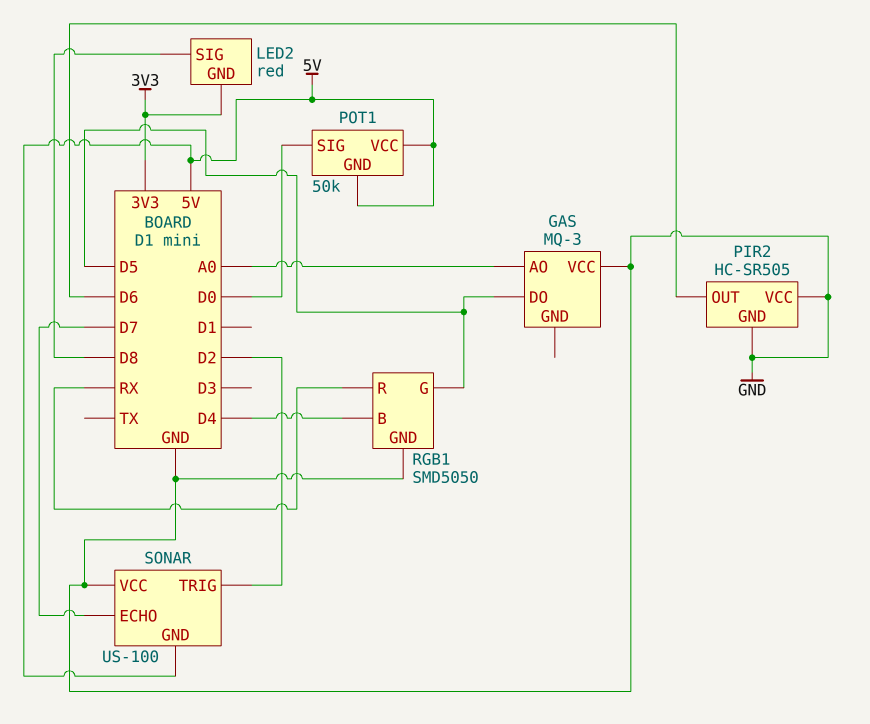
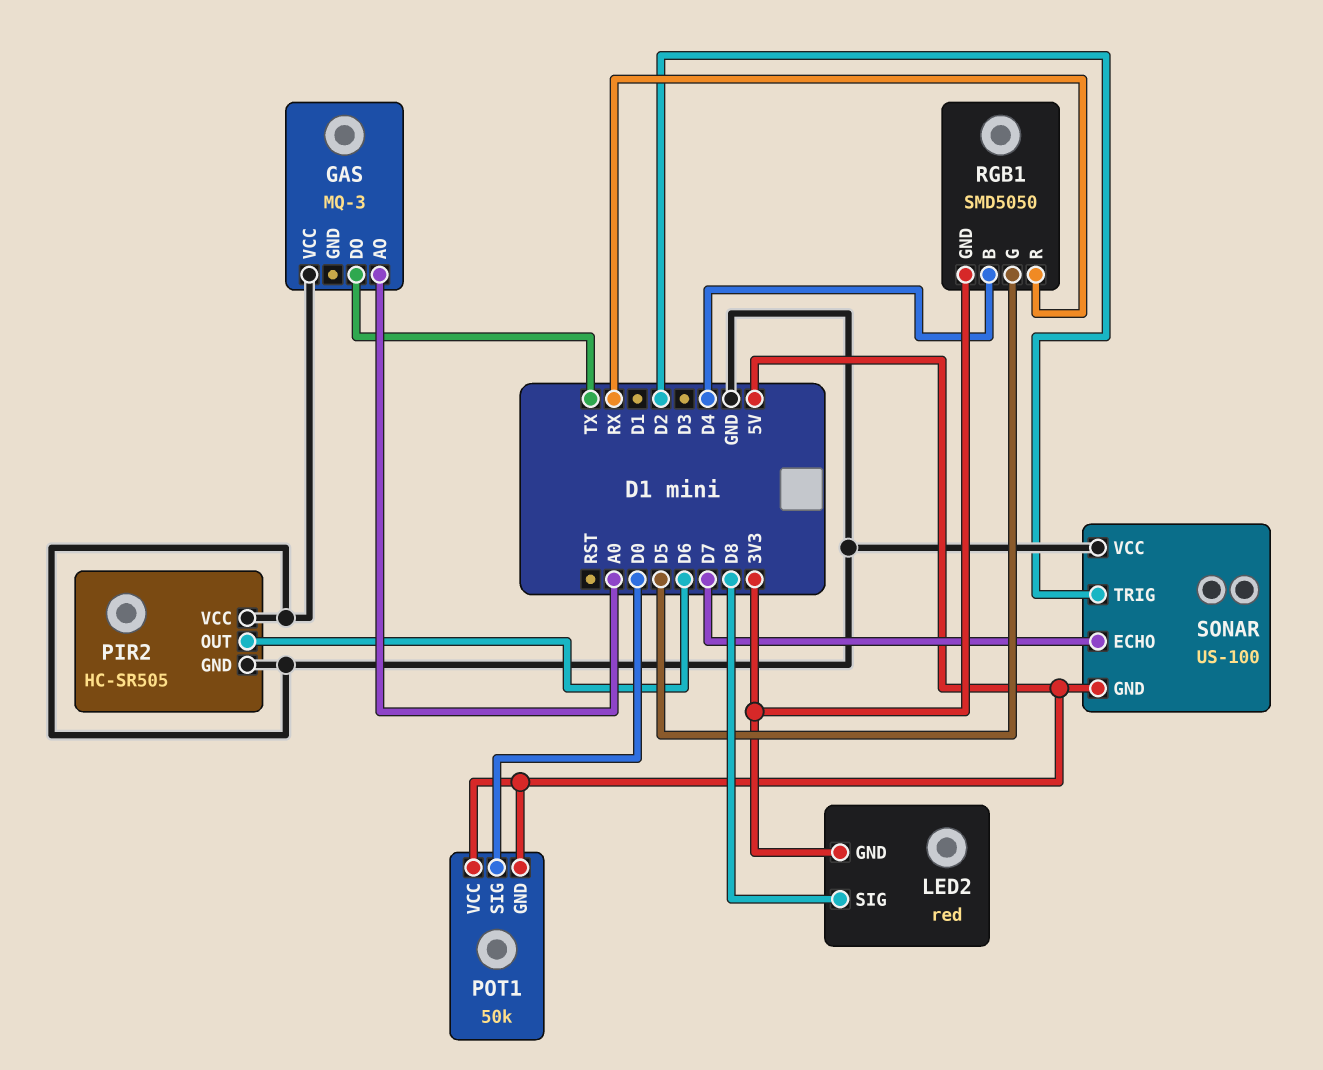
GAS pin DO: D5 -> TX
RGB1 pin GND: GND -> 3V3

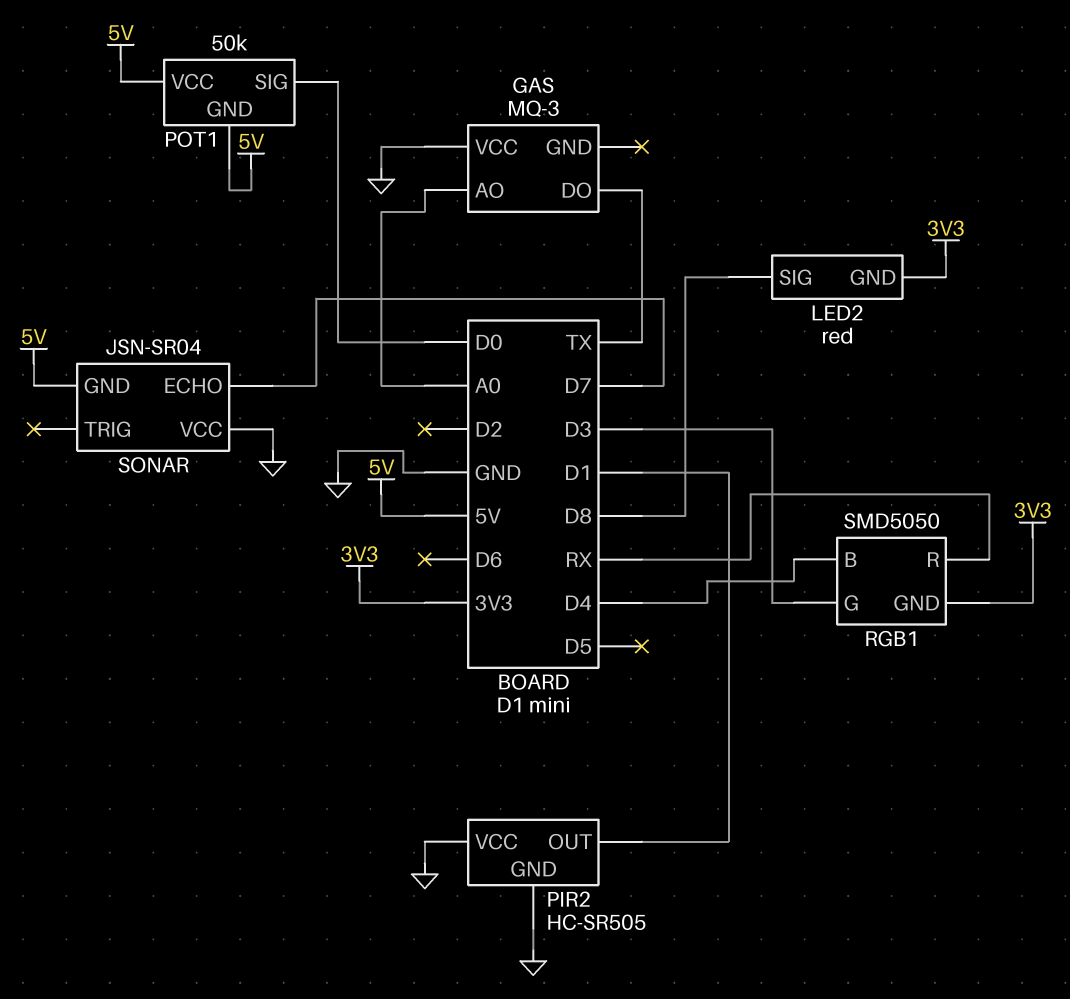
PIR2 pin OUT: D6 -> D1
RGB1 pin G: D5 -> D3
SONAR: US-100 -> JSN-SR04
SONAR pin TRIG: D2 -> none

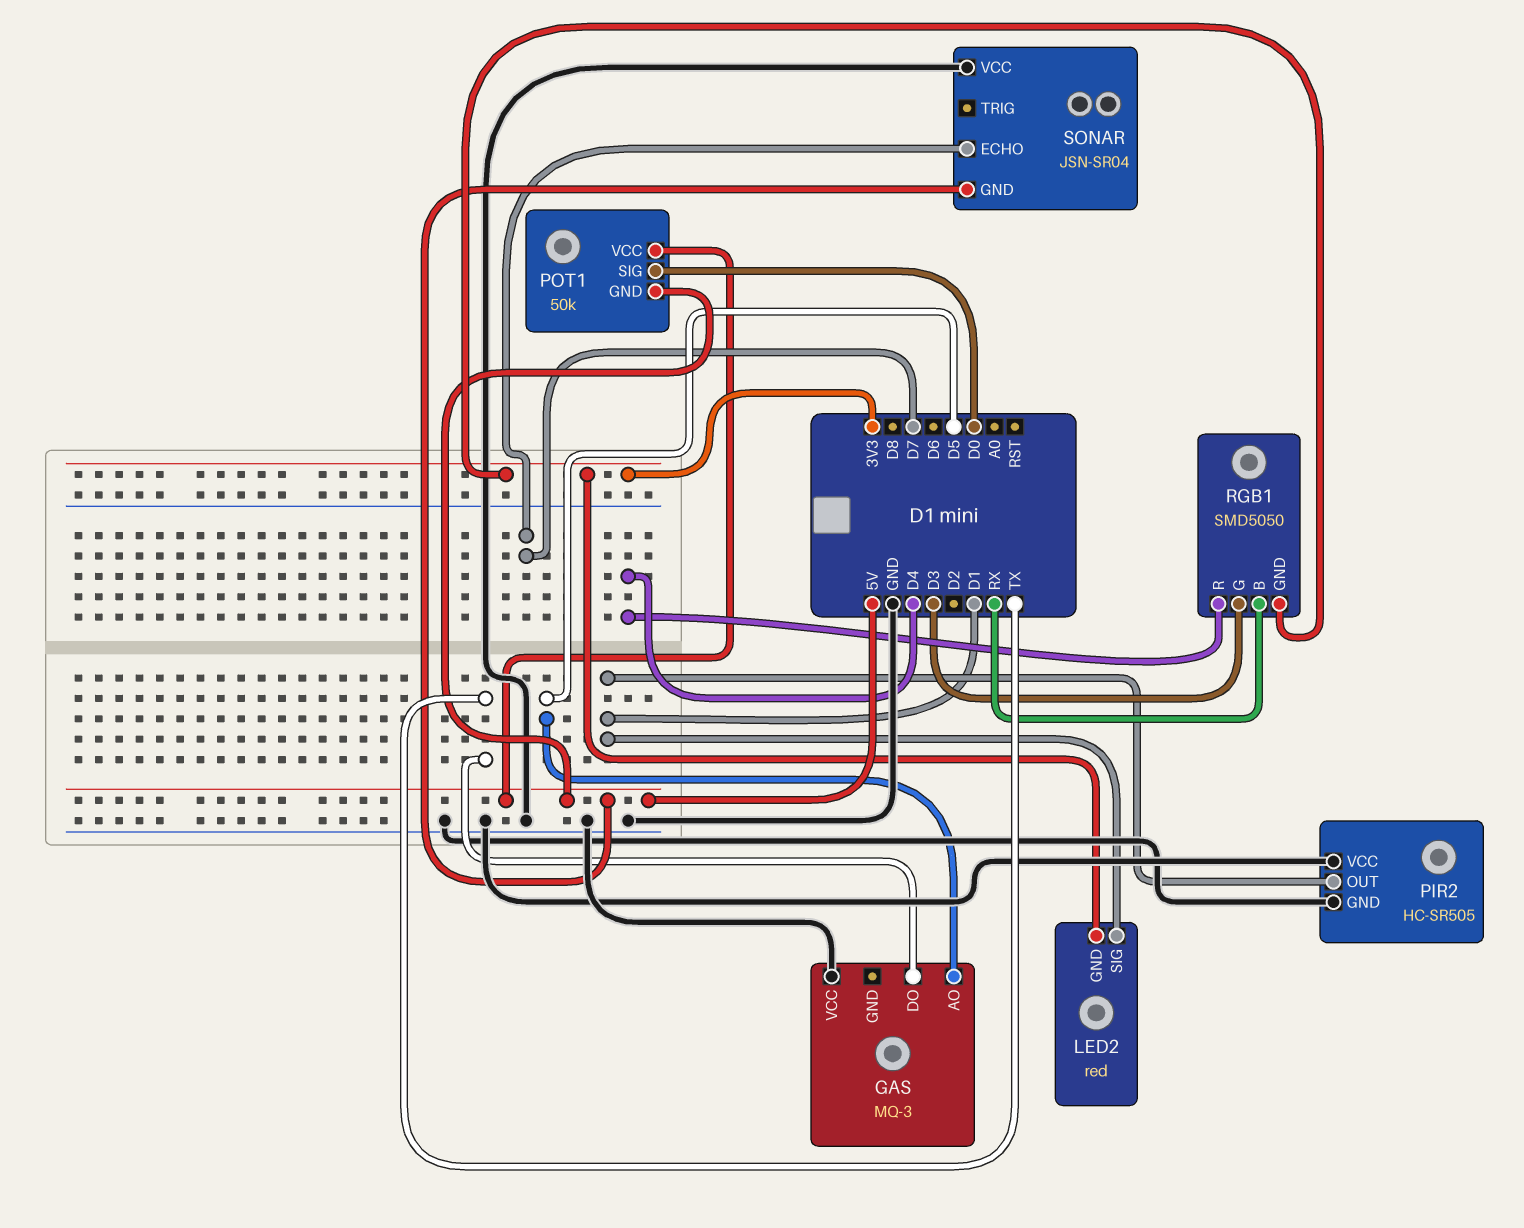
GAS pin AO: A0 -> D5
LED2 pin SIG: D8 -> D1
RGB1 pin B: D4 -> RX
RGB1 pin R: RX -> D4

